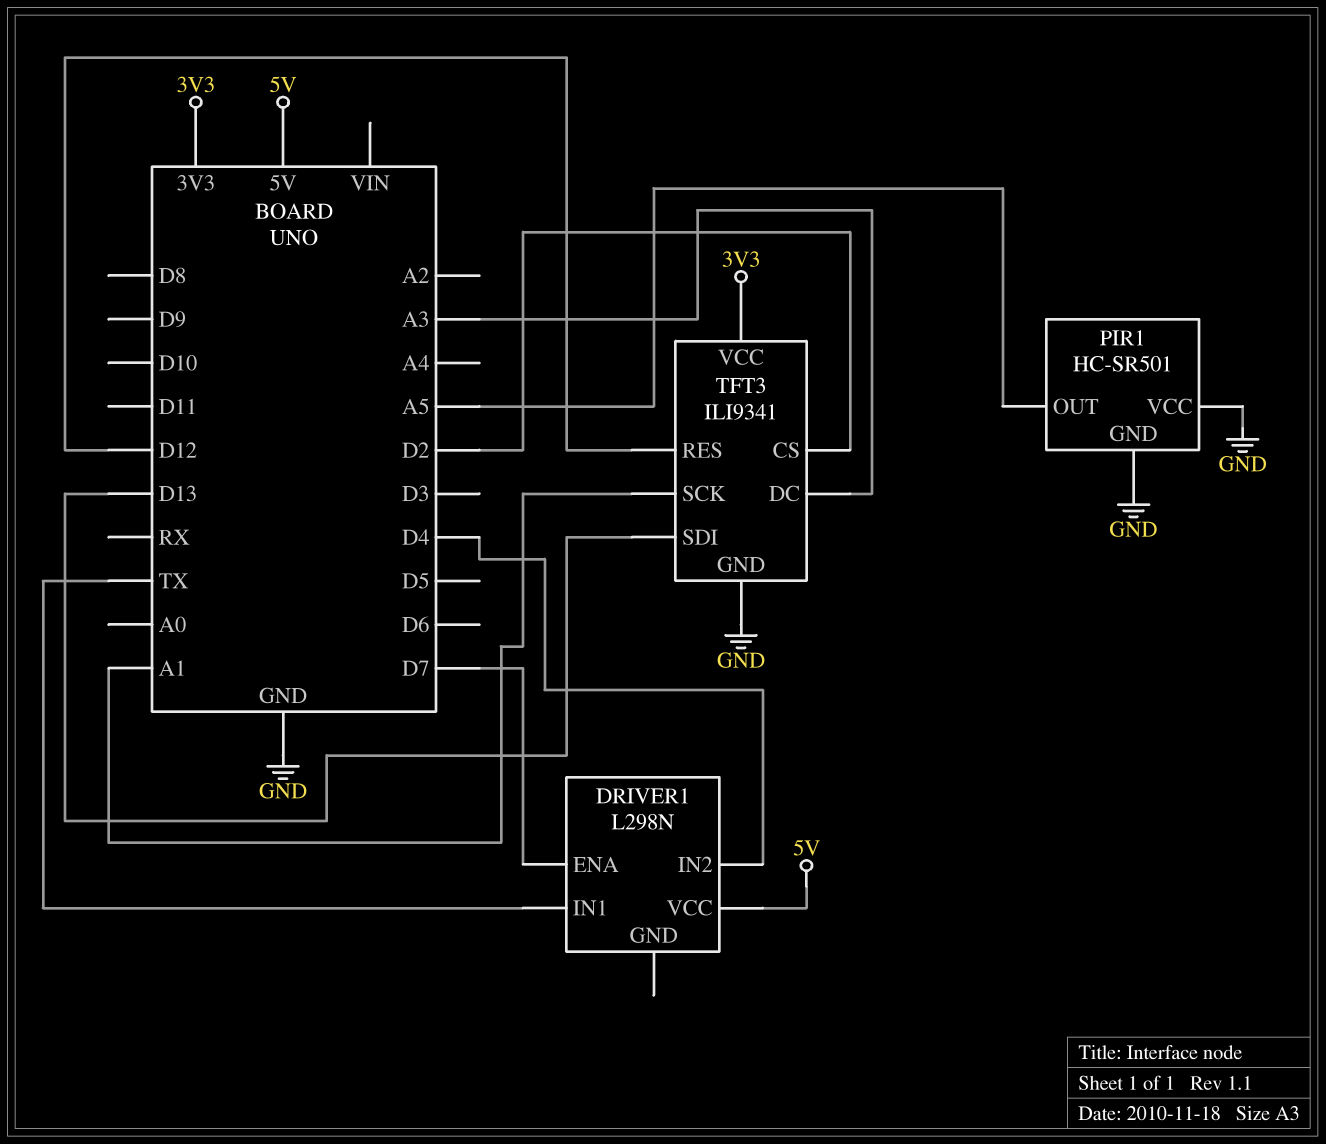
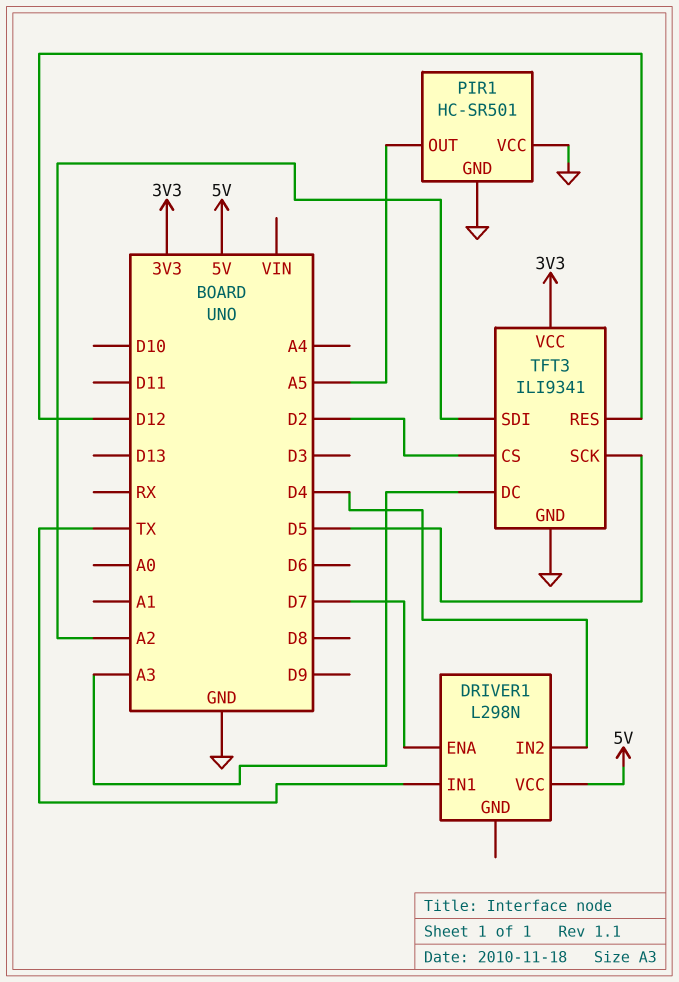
TFT3 pin SCK: A1 -> D5
TFT3 pin SDI: D13 -> A2

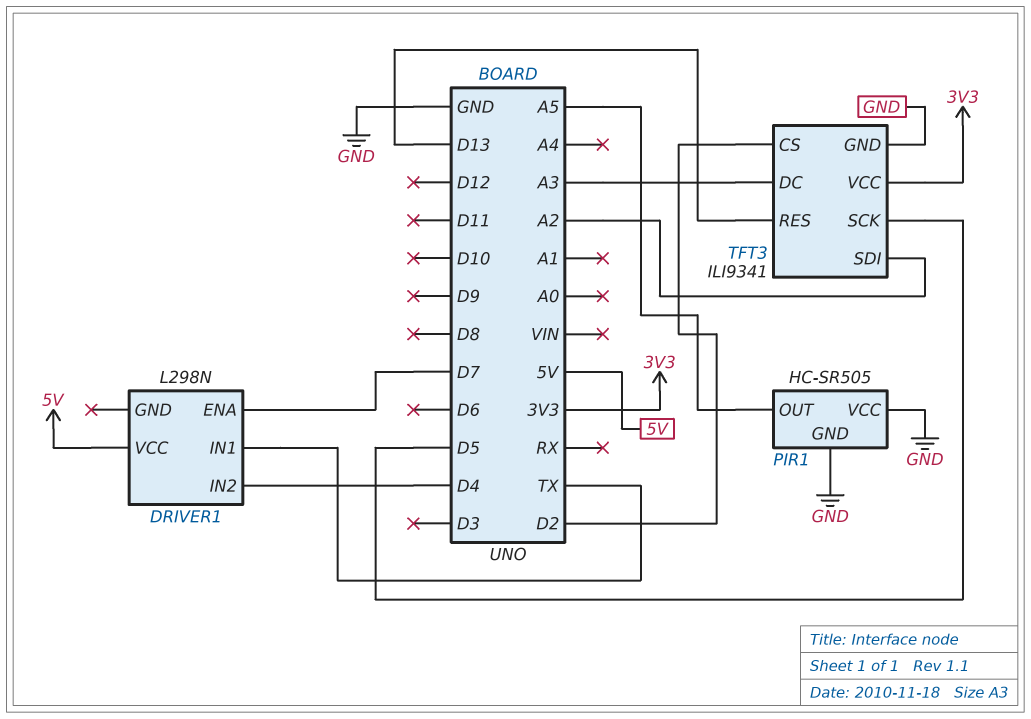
PIR1: HC-SR501 -> HC-SR505
TFT3 pin RES: D12 -> D13

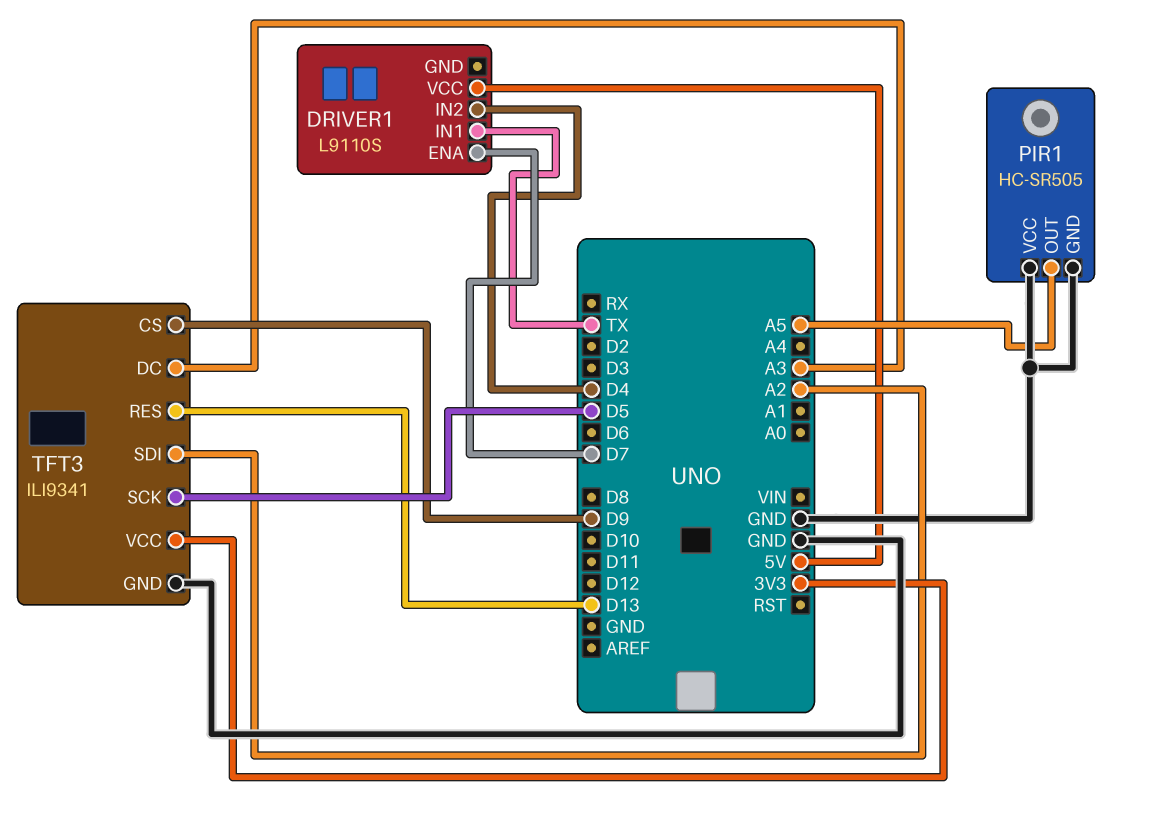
DRIVER1: L298N -> L9110S
TFT3 pin CS: D2 -> D9

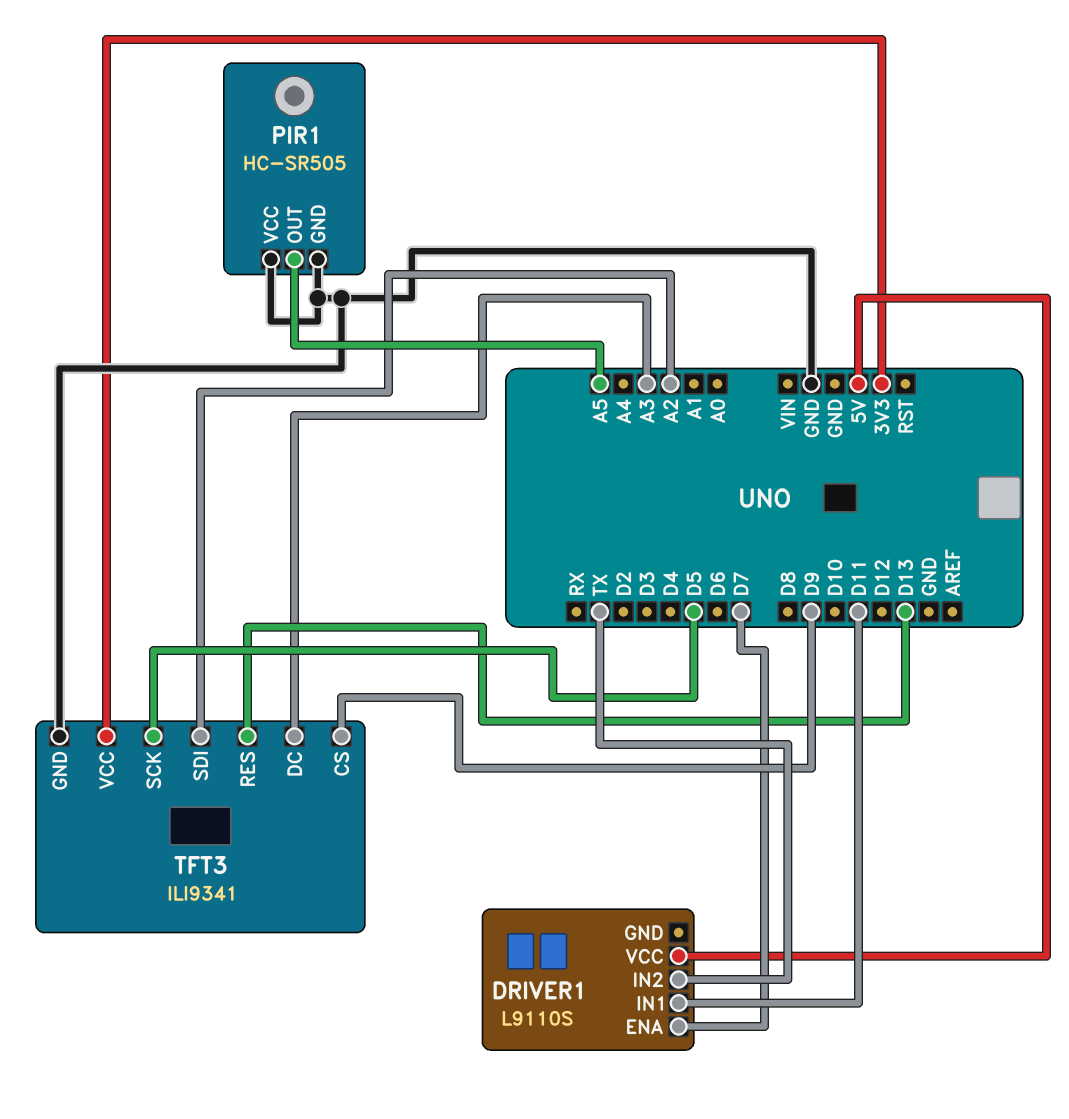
DRIVER1 pin IN1: TX -> D11
DRIVER1 pin IN2: D4 -> TX

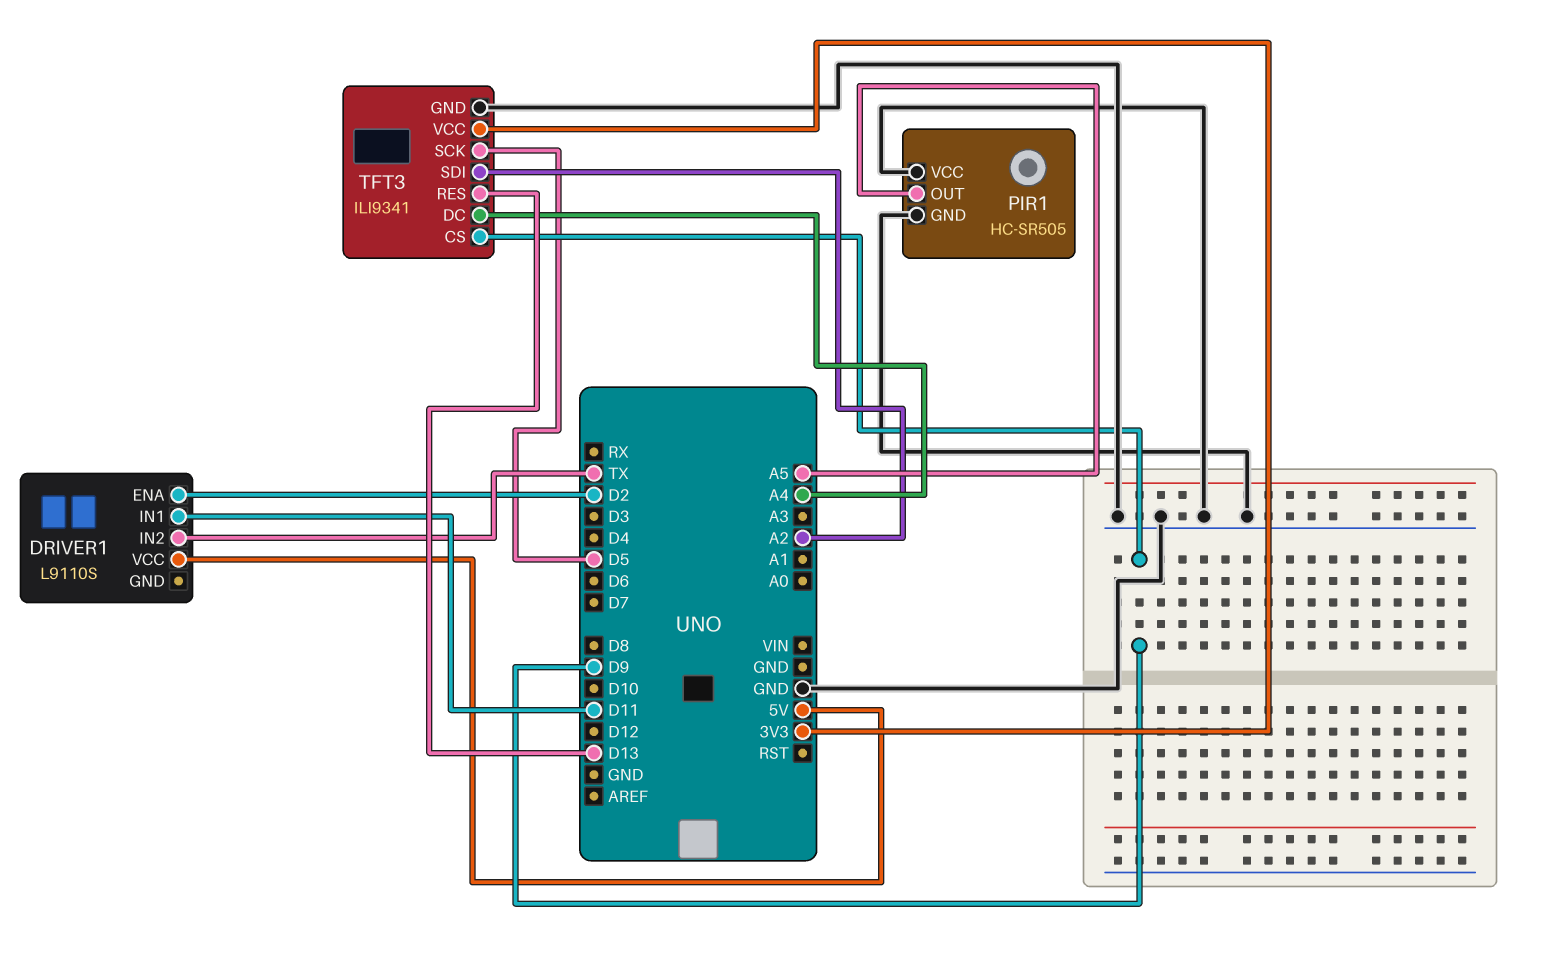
DRIVER1 pin ENA: D7 -> D2
TFT3 pin DC: A3 -> A4

